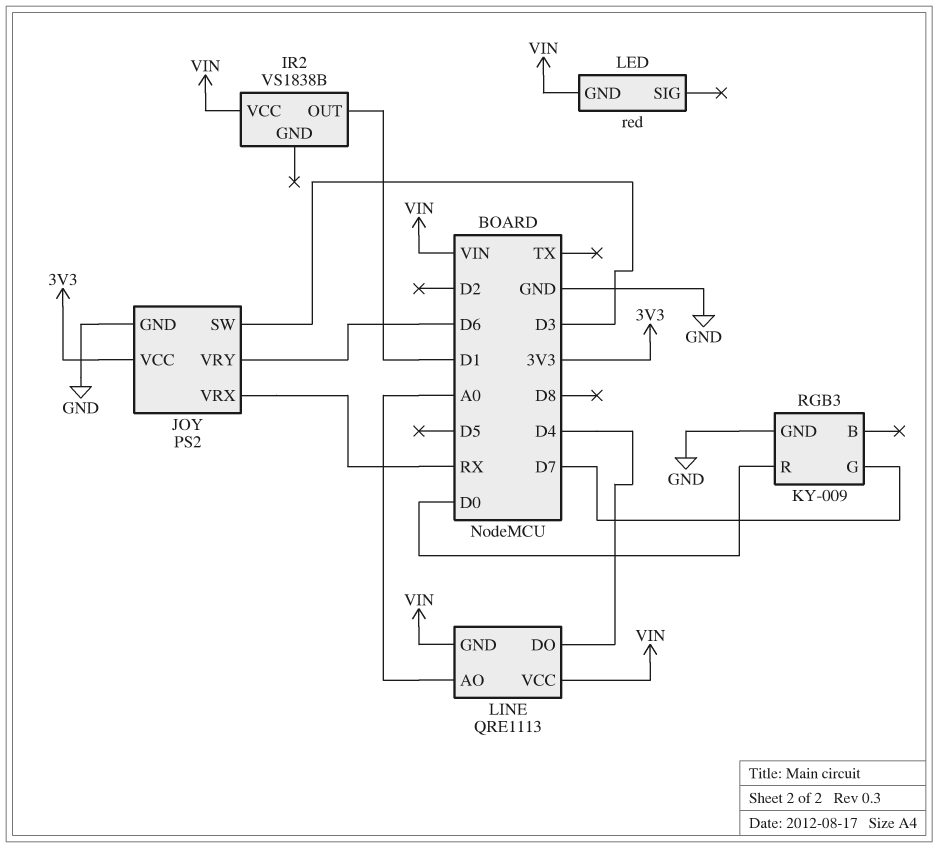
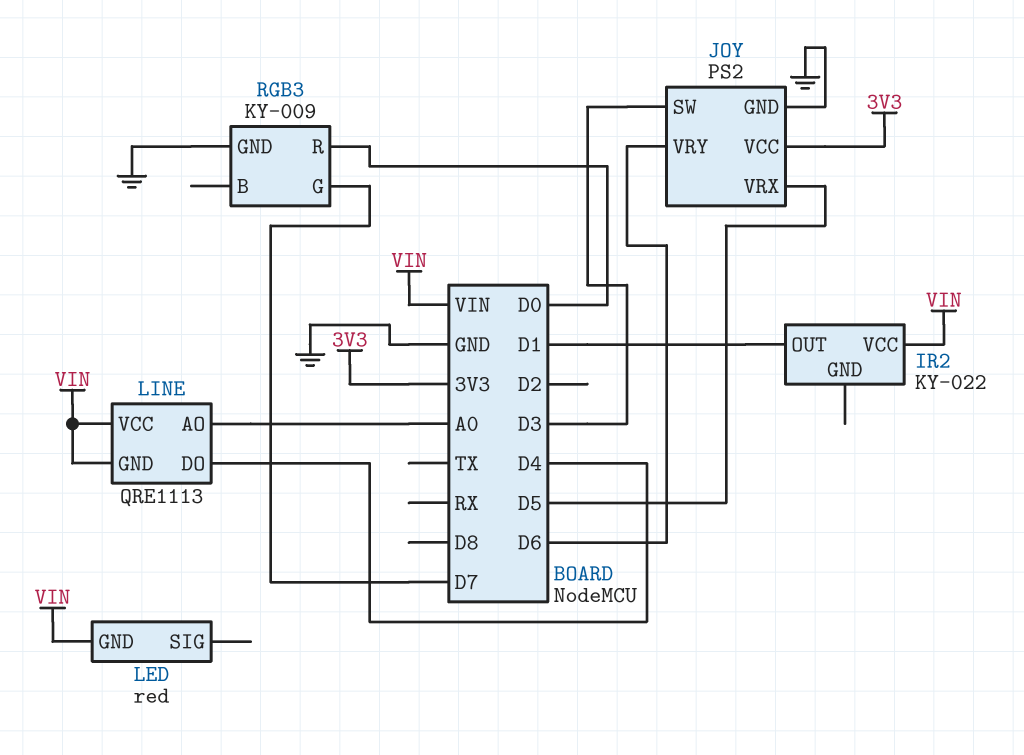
IR2: VS1838B -> KY-022
JOY pin VRX: RX -> D5

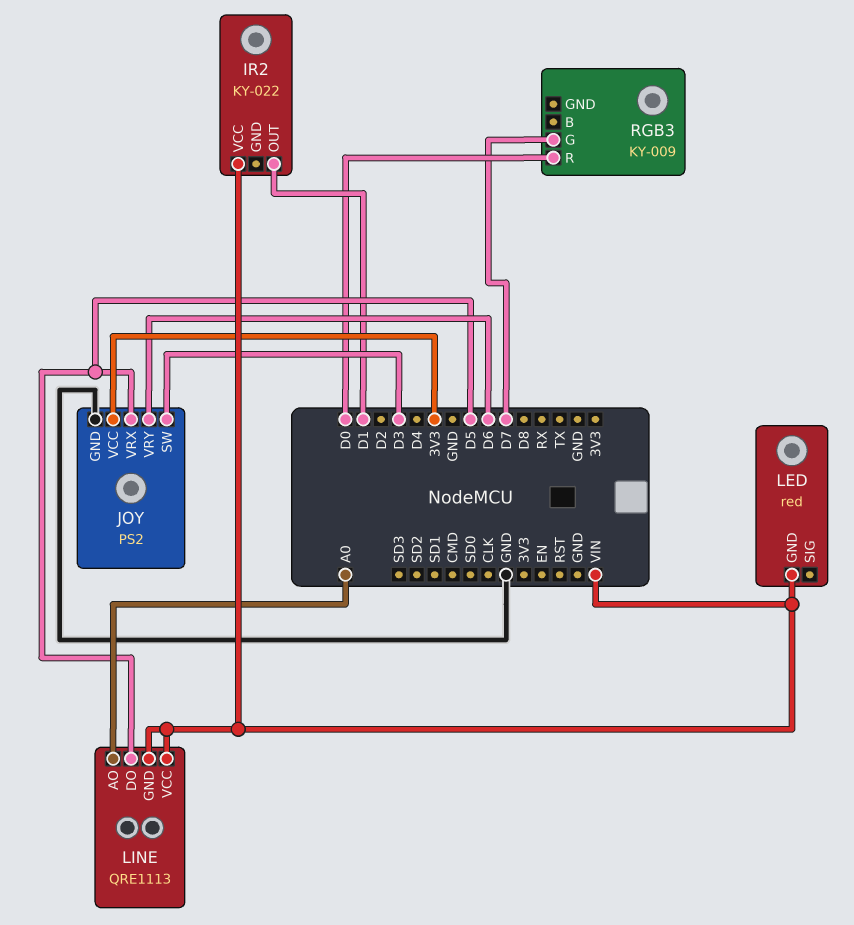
LINE pin DO: D4 -> D5
RGB3 pin GND: GND -> none

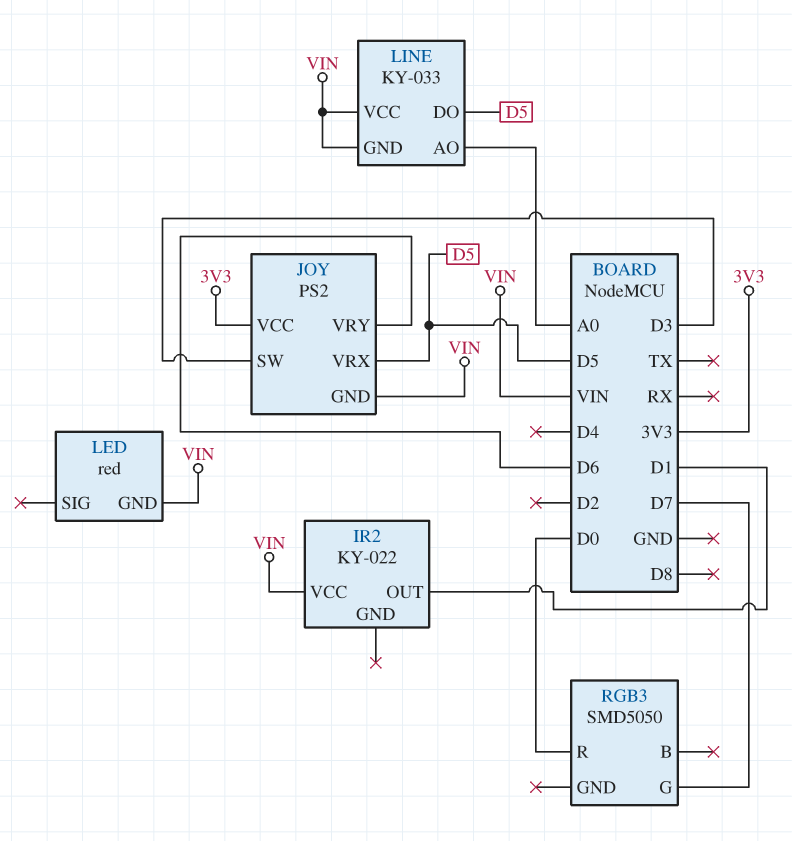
JOY pin GND: GND -> VIN
LINE: QRE1113 -> KY-033
RGB3: KY-009 -> SMD5050

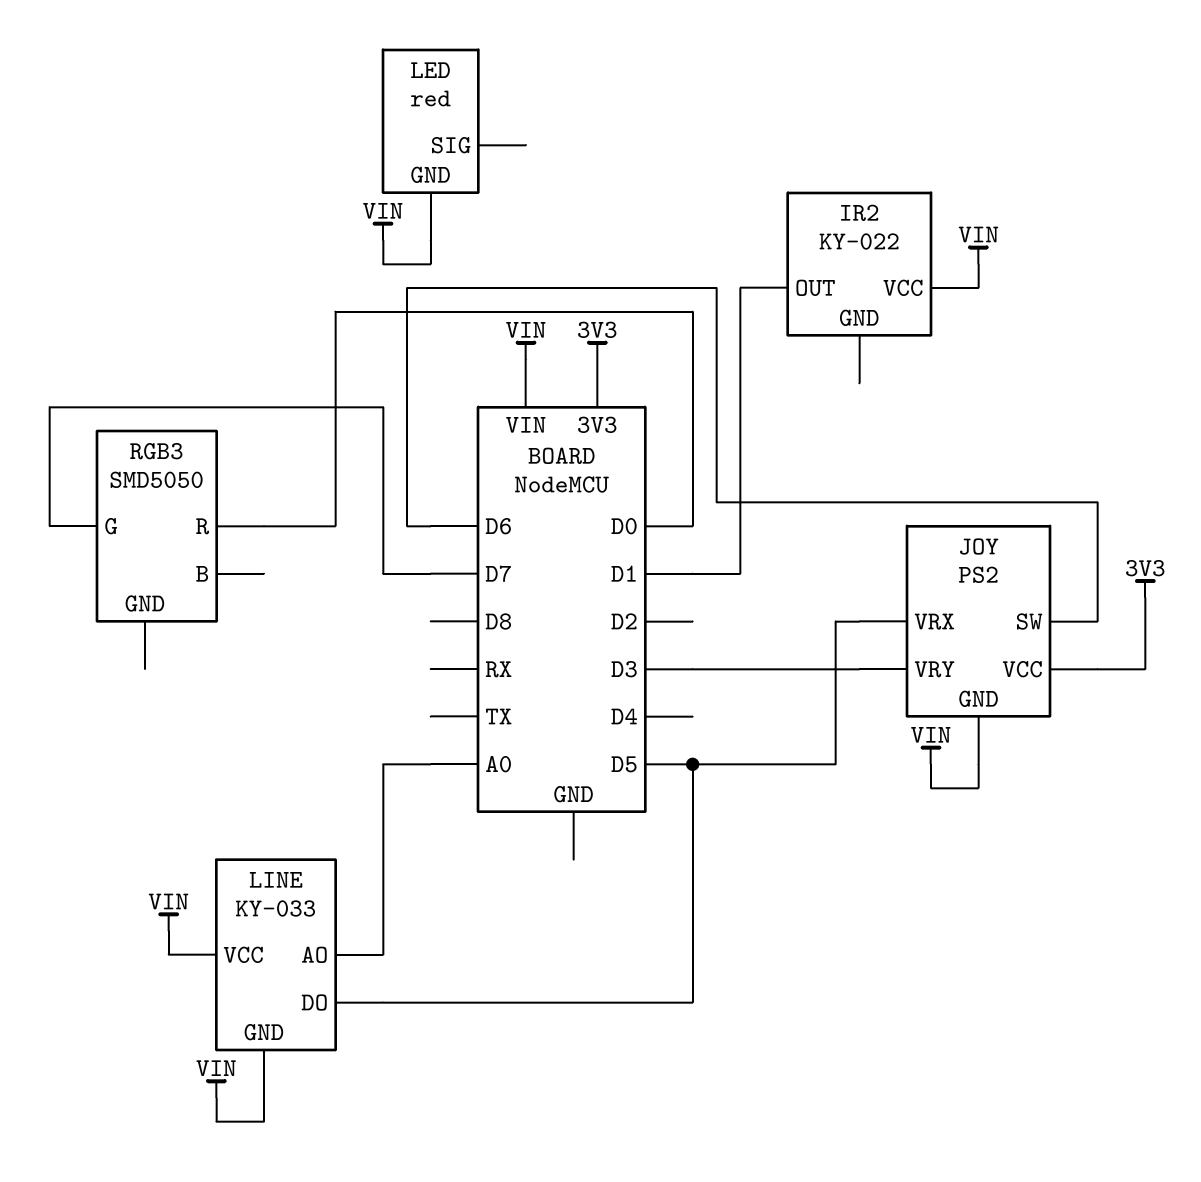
JOY pin SW: D3 -> D6
JOY pin VRY: D6 -> D3

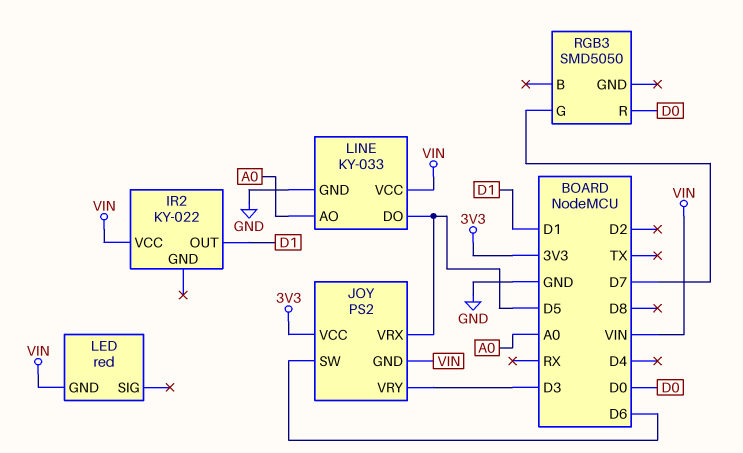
LINE pin GND: VIN -> GND

